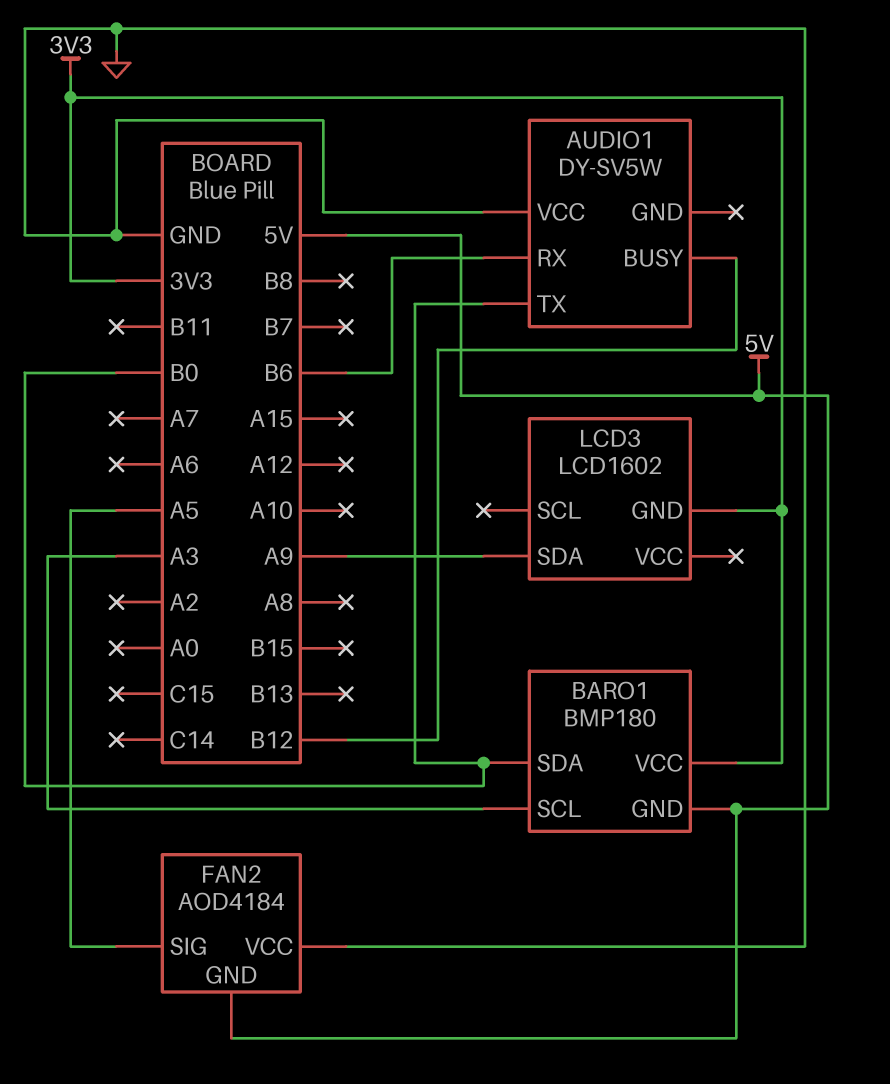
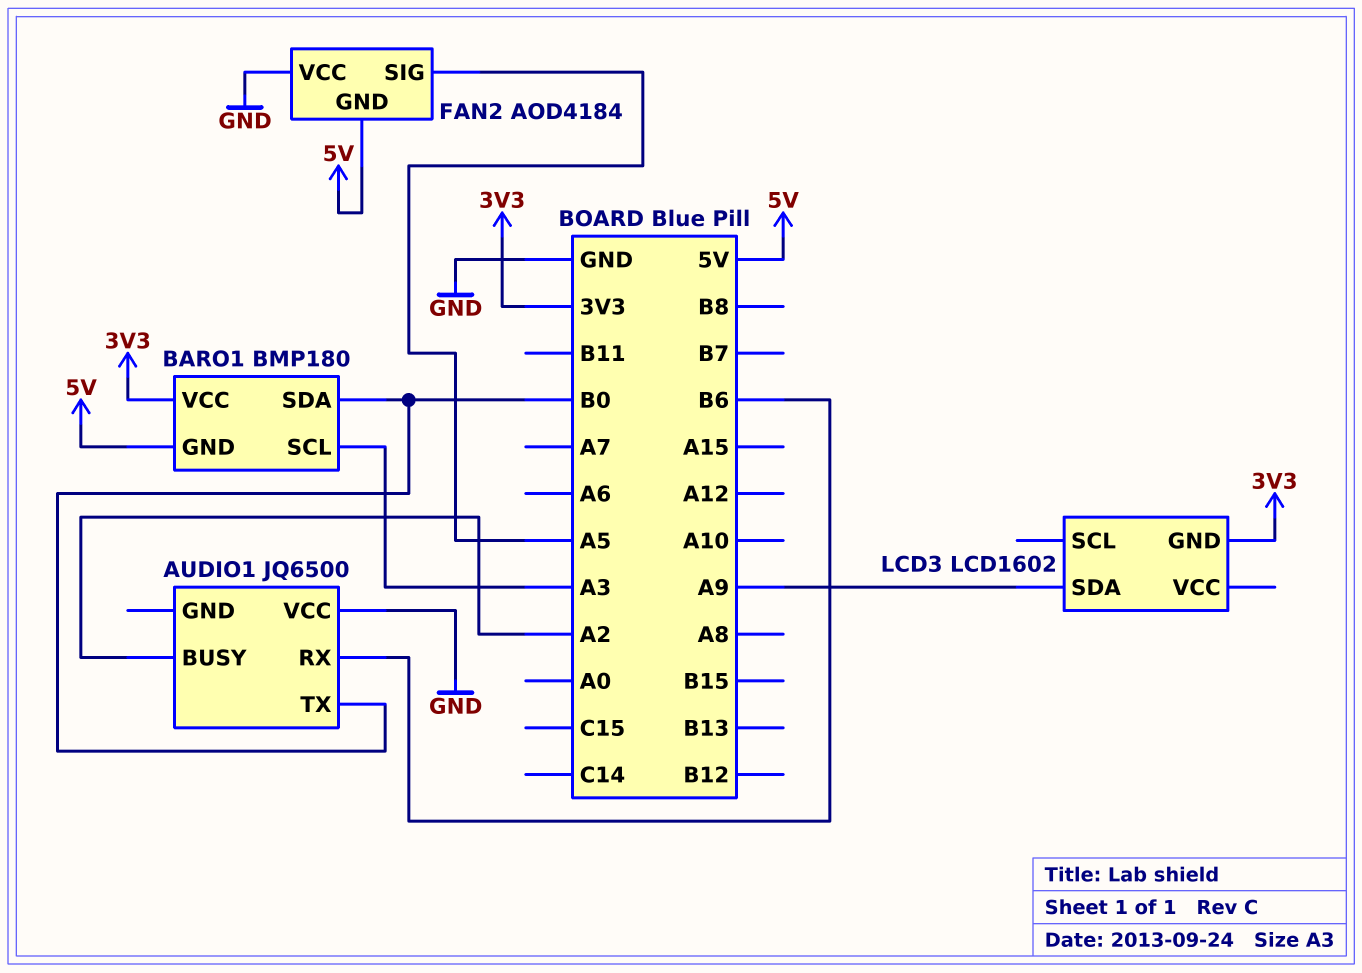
AUDIO1: DY-SV5W -> JQ6500
AUDIO1 pin BUSY: B12 -> A2

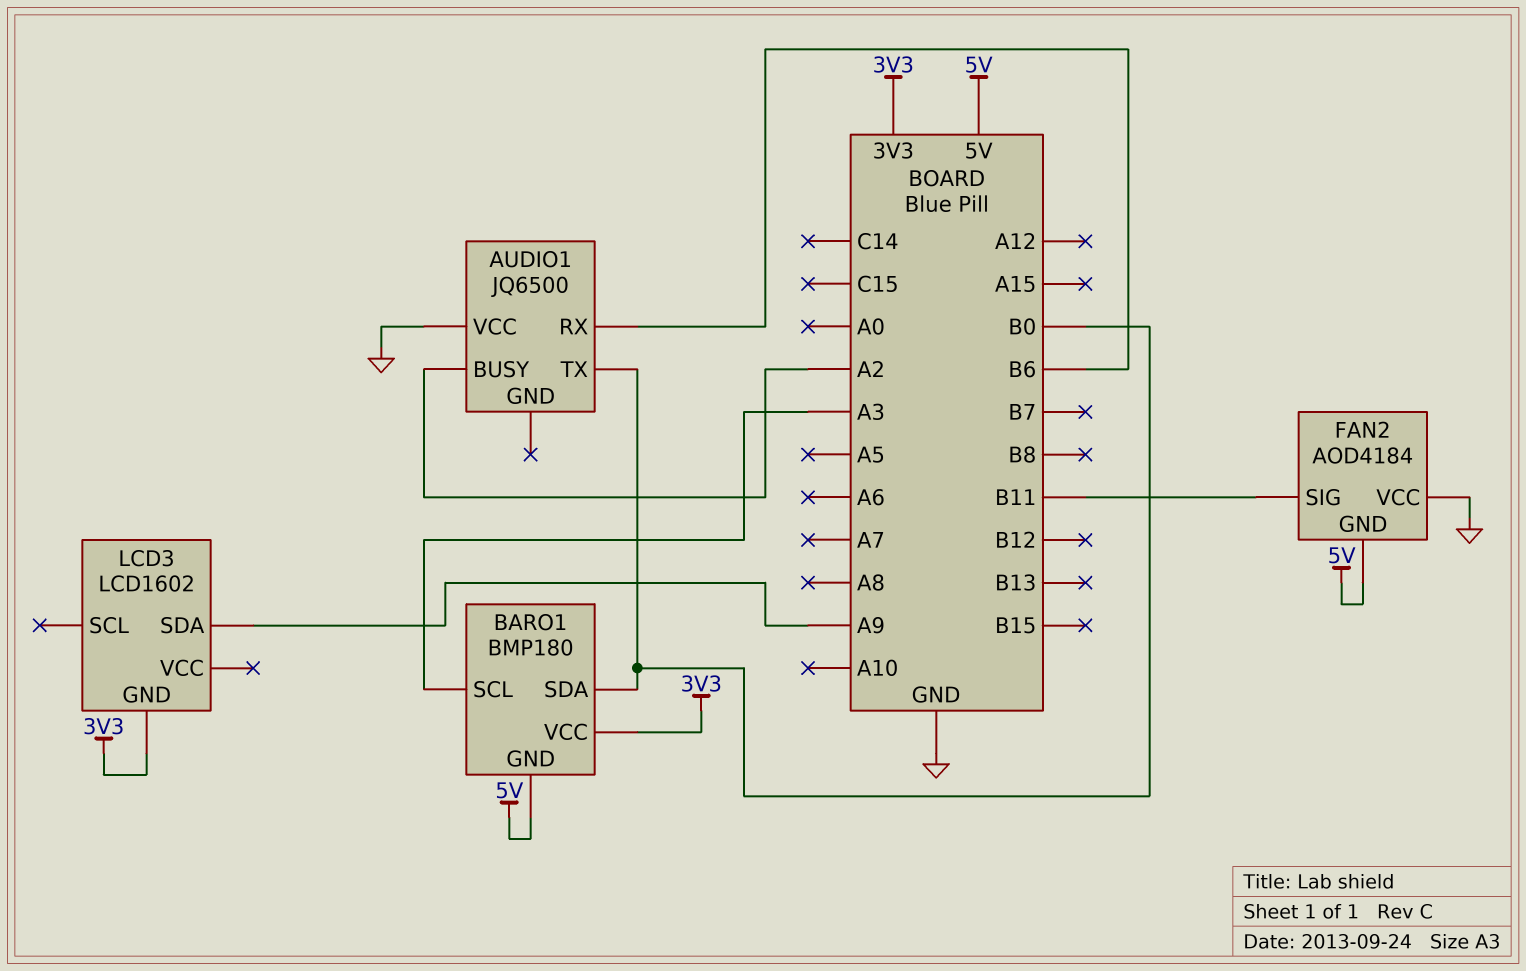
FAN2 pin SIG: A5 -> B11

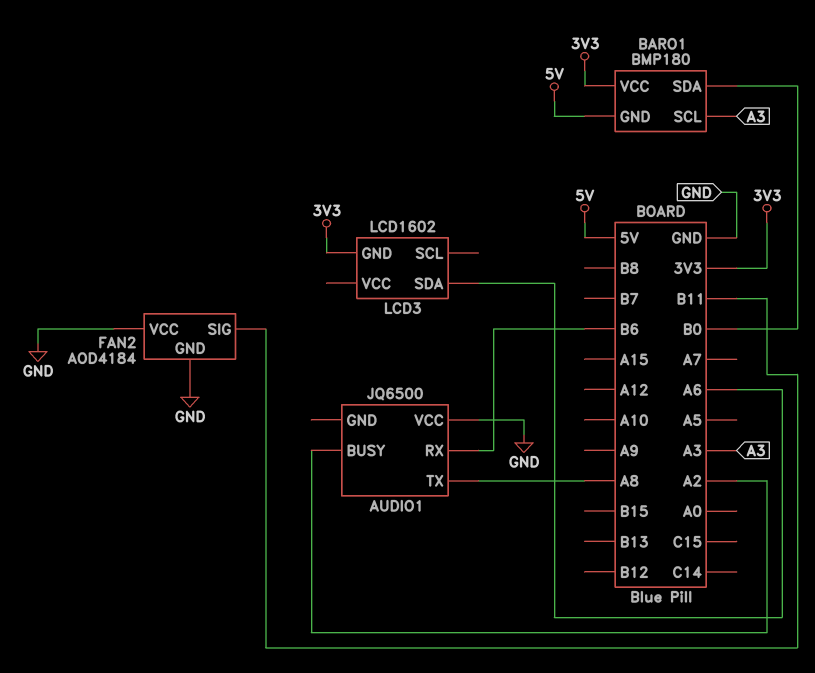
AUDIO1 pin TX: B0 -> A8
FAN2 pin GND: 5V -> GND
LCD3 pin SDA: A9 -> A6

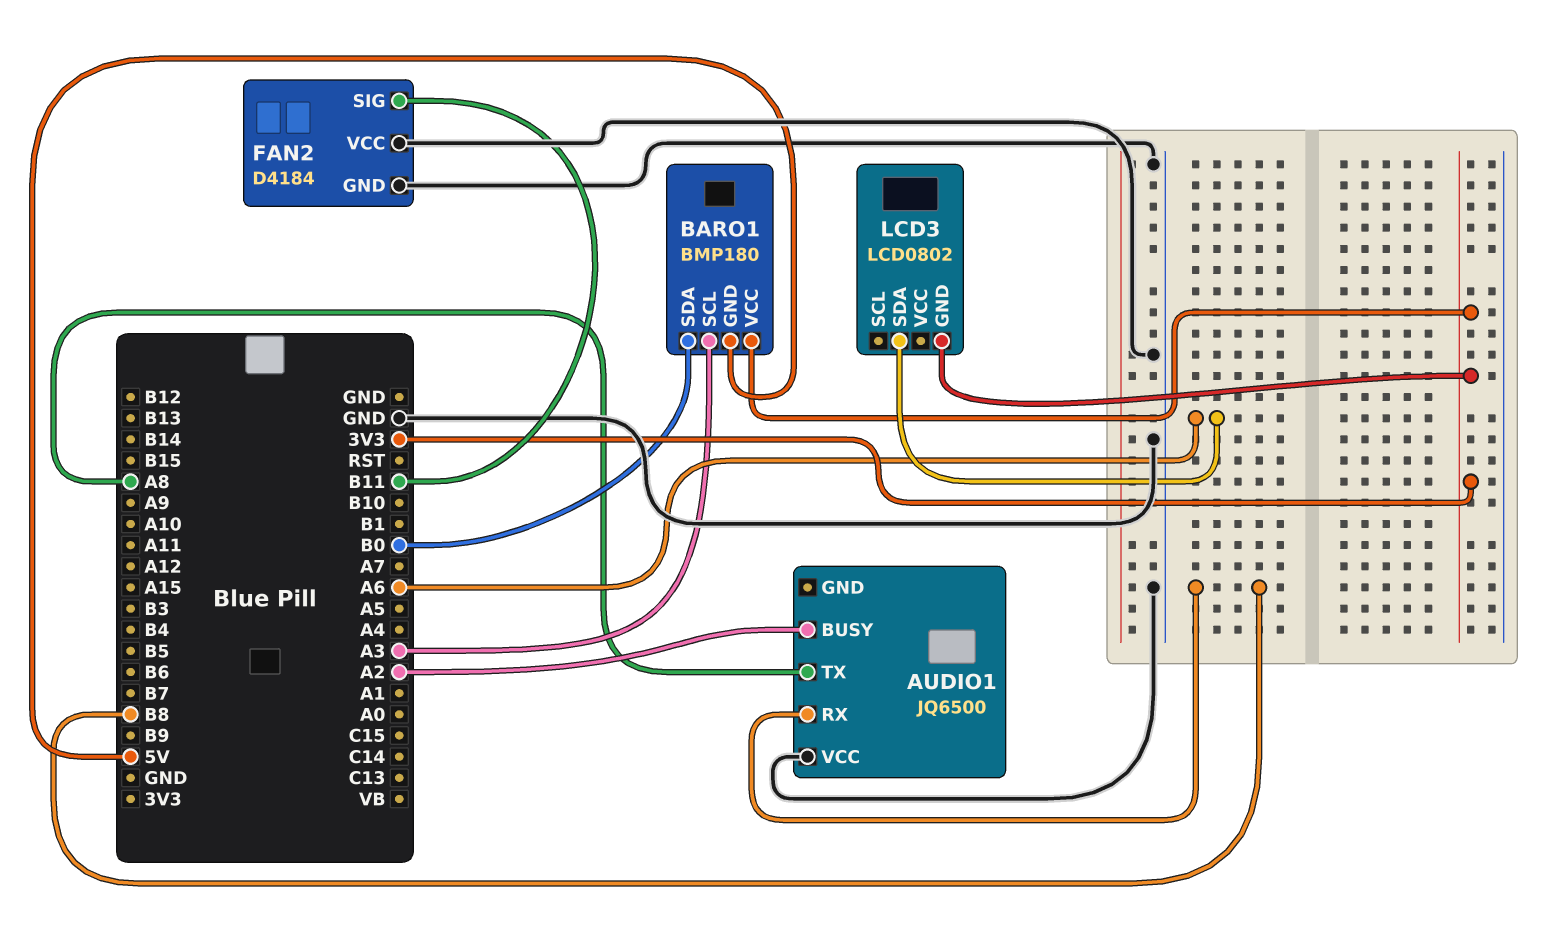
AUDIO1 pin RX: B6 -> B8
FAN2: AOD4184 -> D4184
LCD3: LCD1602 -> LCD0802

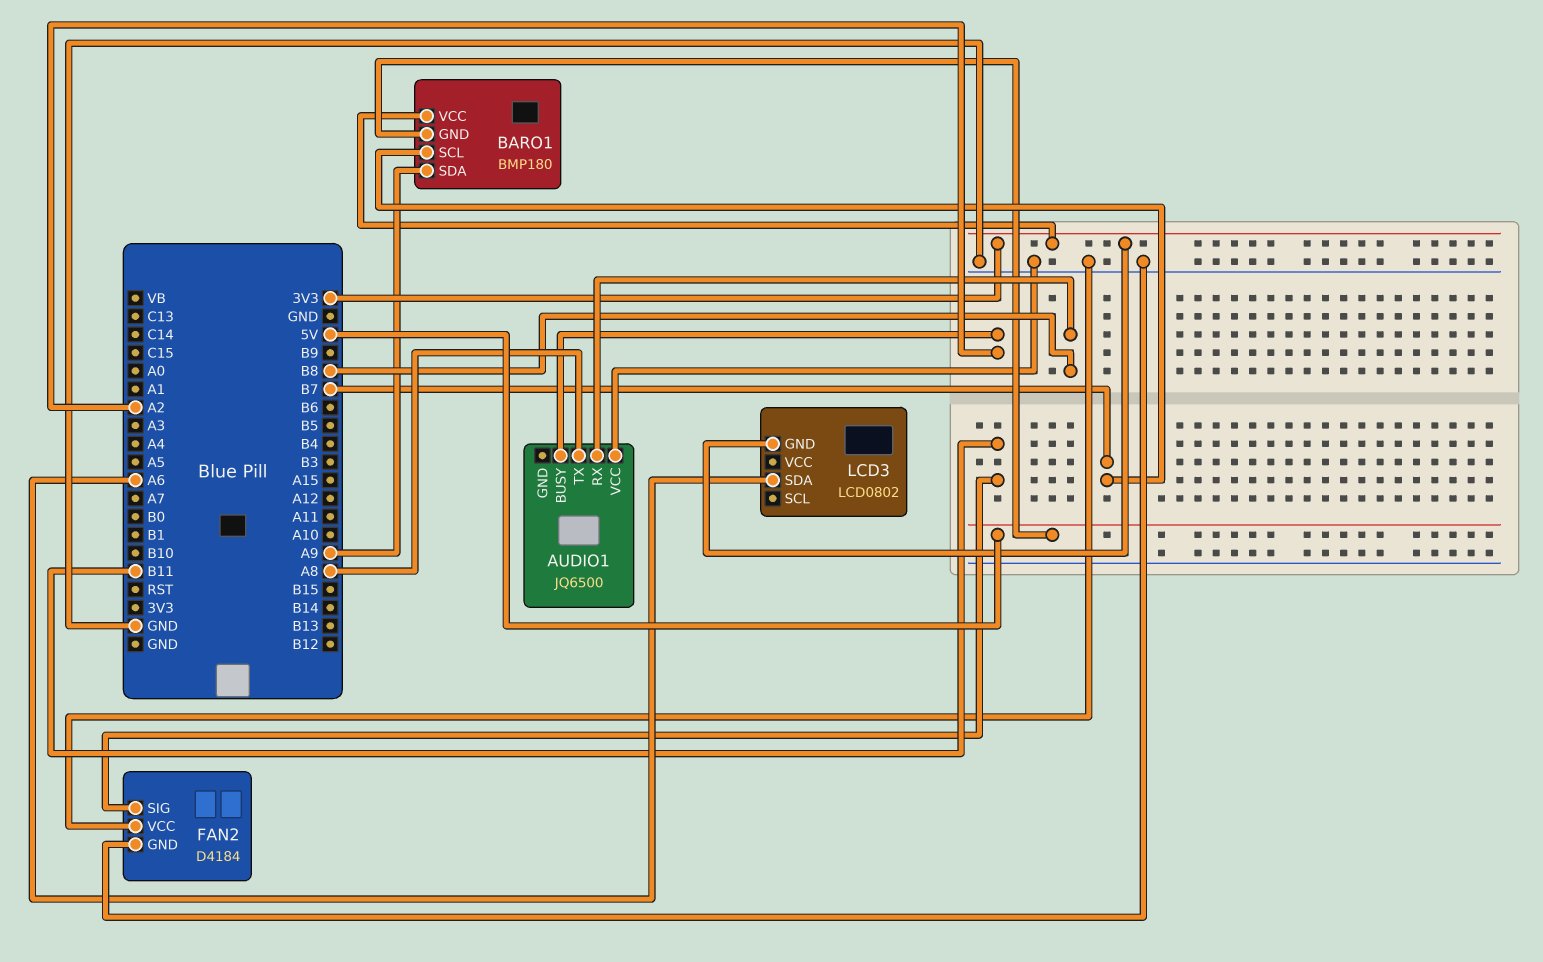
BARO1 pin SCL: A3 -> B7
BARO1 pin SDA: B0 -> A9

